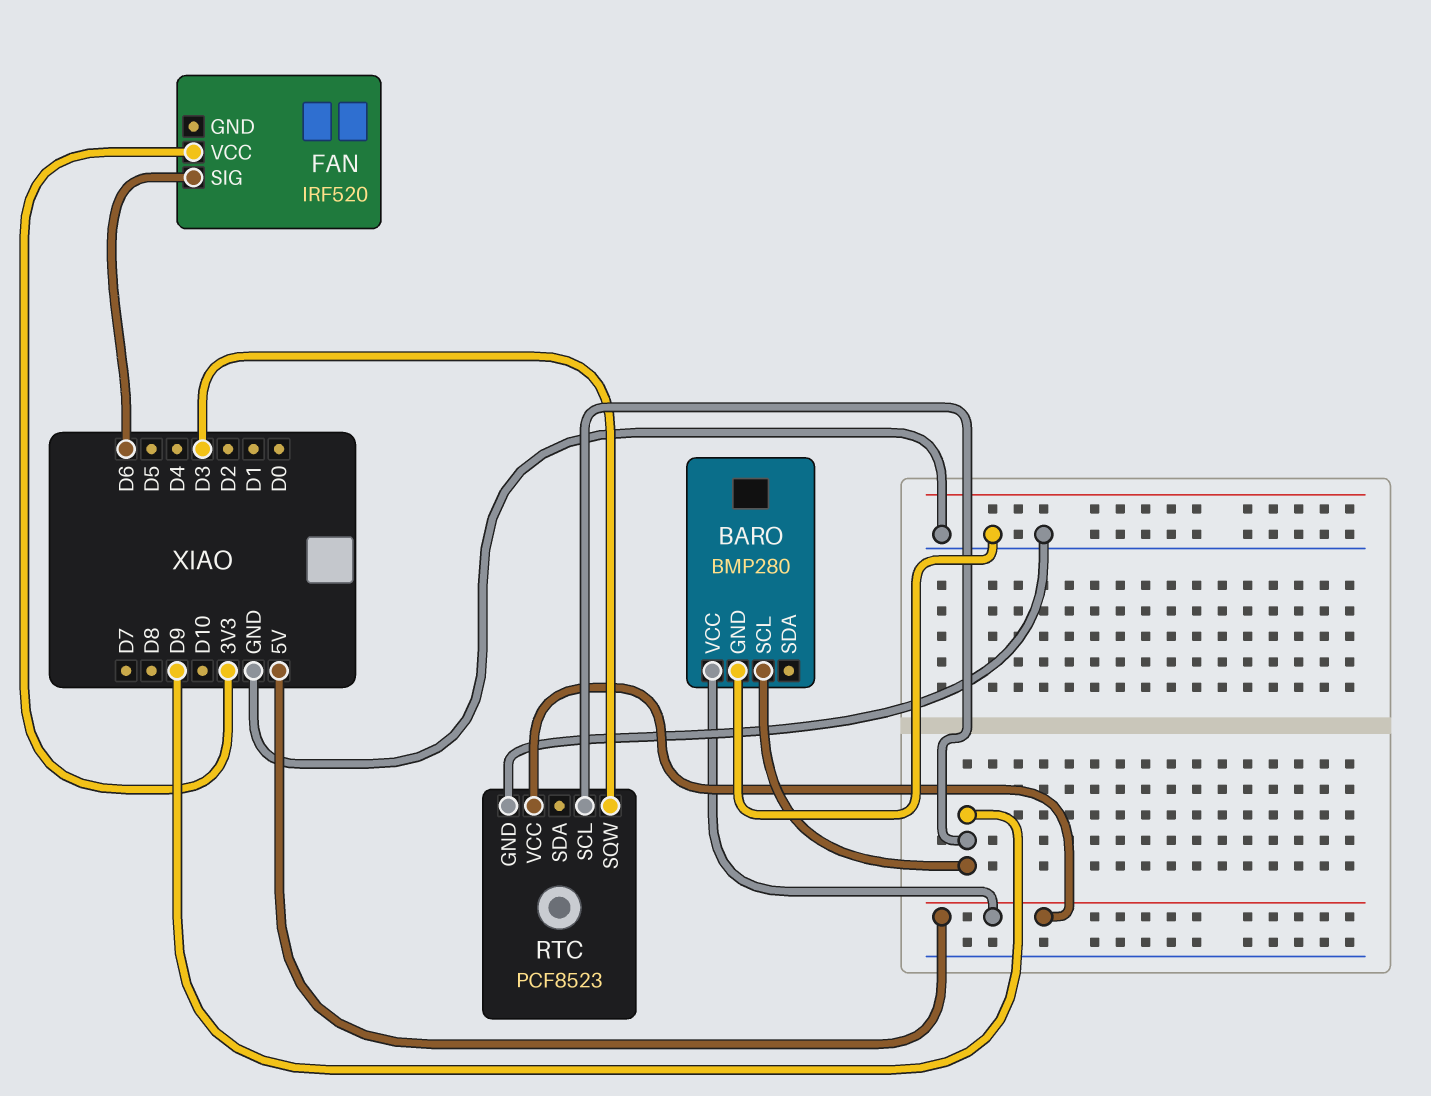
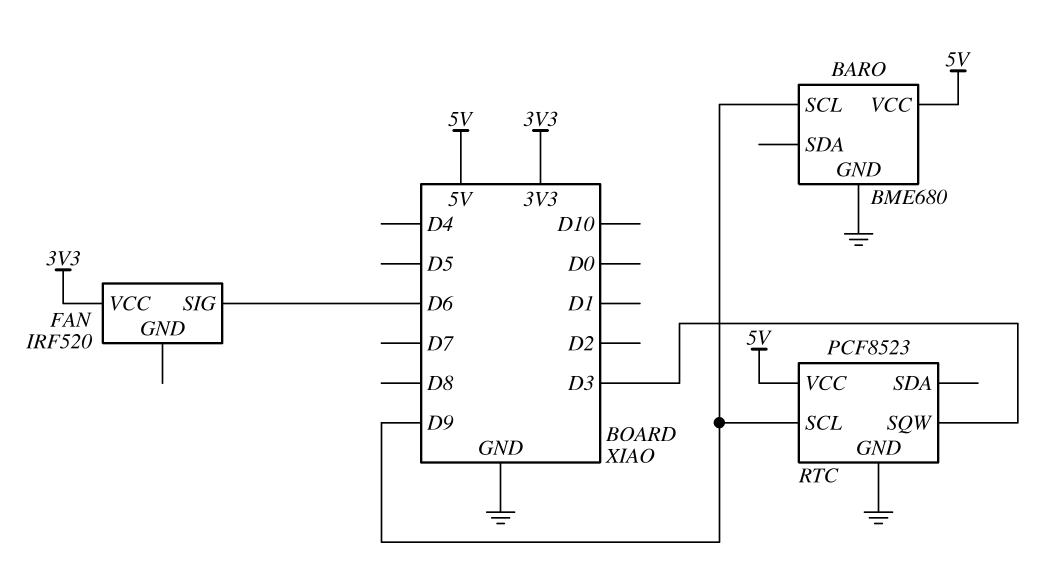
BARO: BMP280 -> BME680

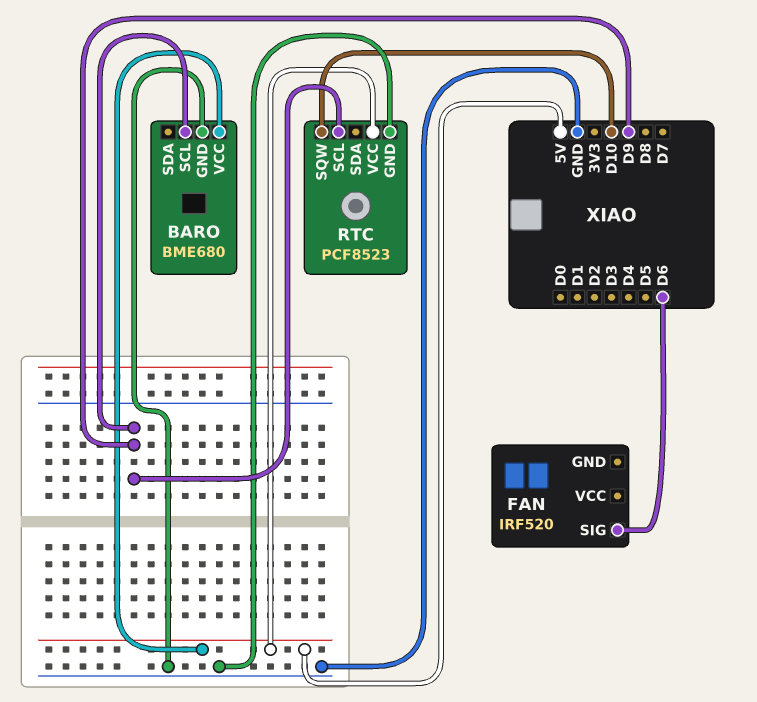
FAN pin VCC: 3V3 -> none
RTC pin SQW: D3 -> D10

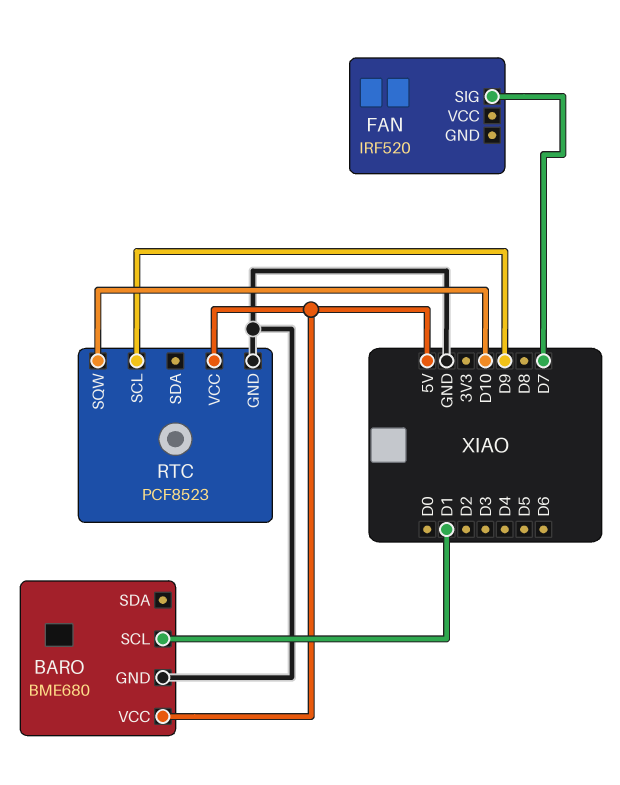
BARO pin SCL: D9 -> D1
FAN pin SIG: D6 -> D7

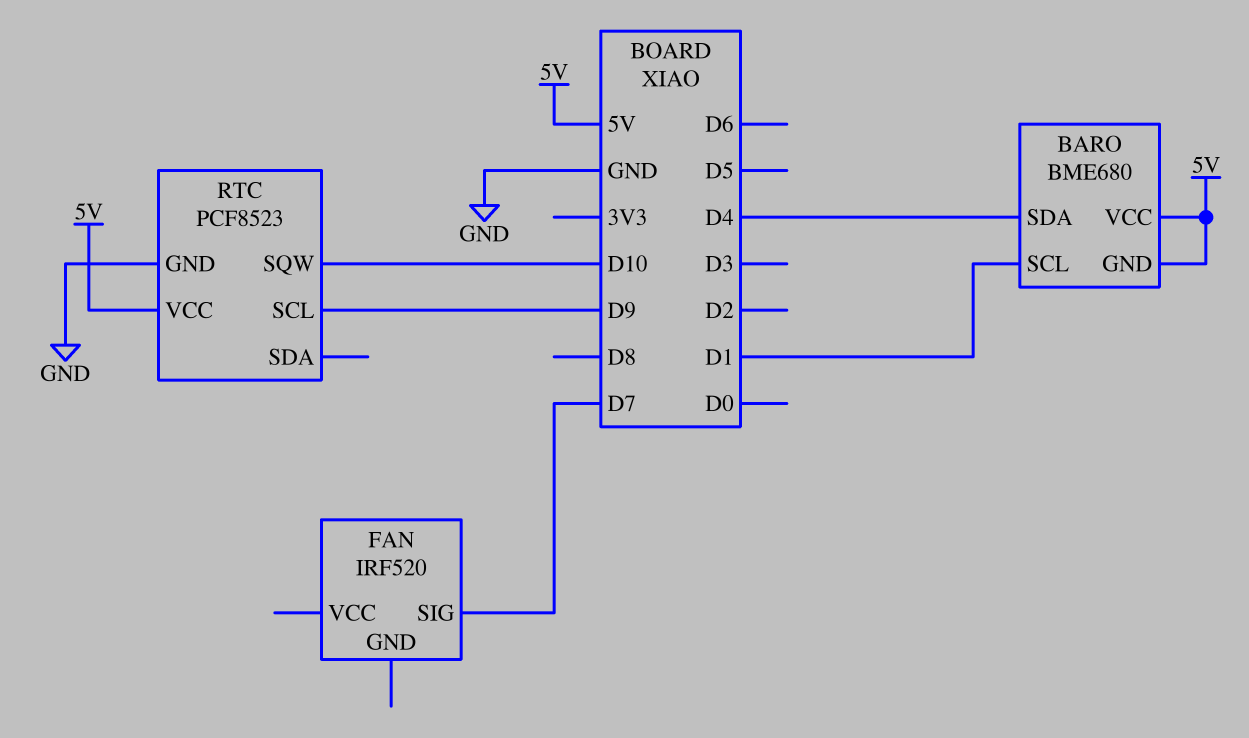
BARO pin GND: GND -> 5V
BARO pin SDA: none -> D4

